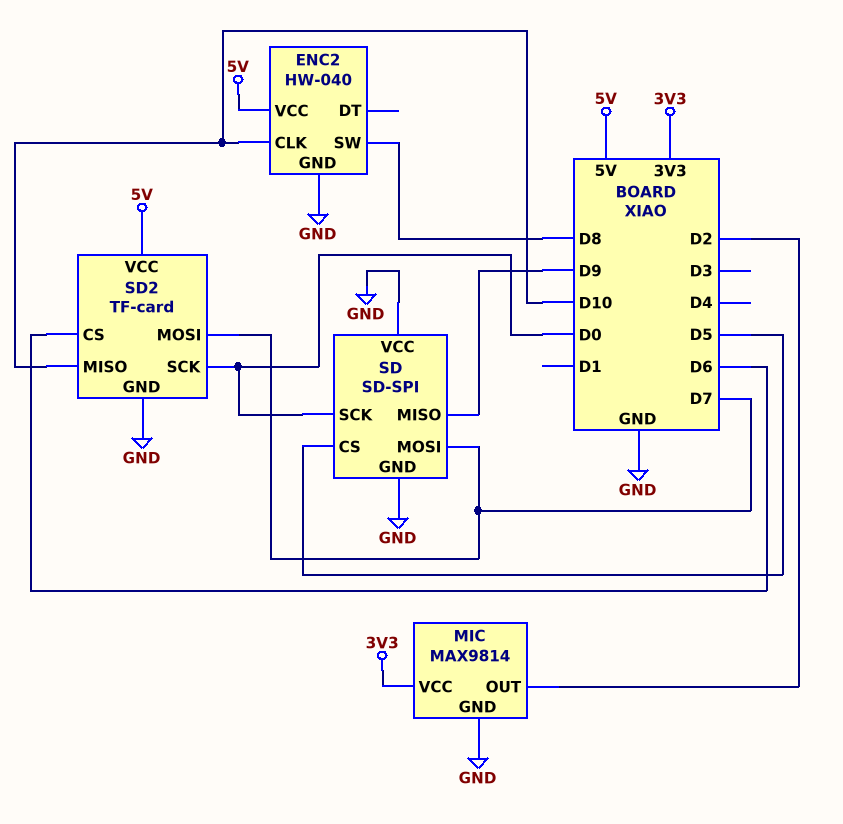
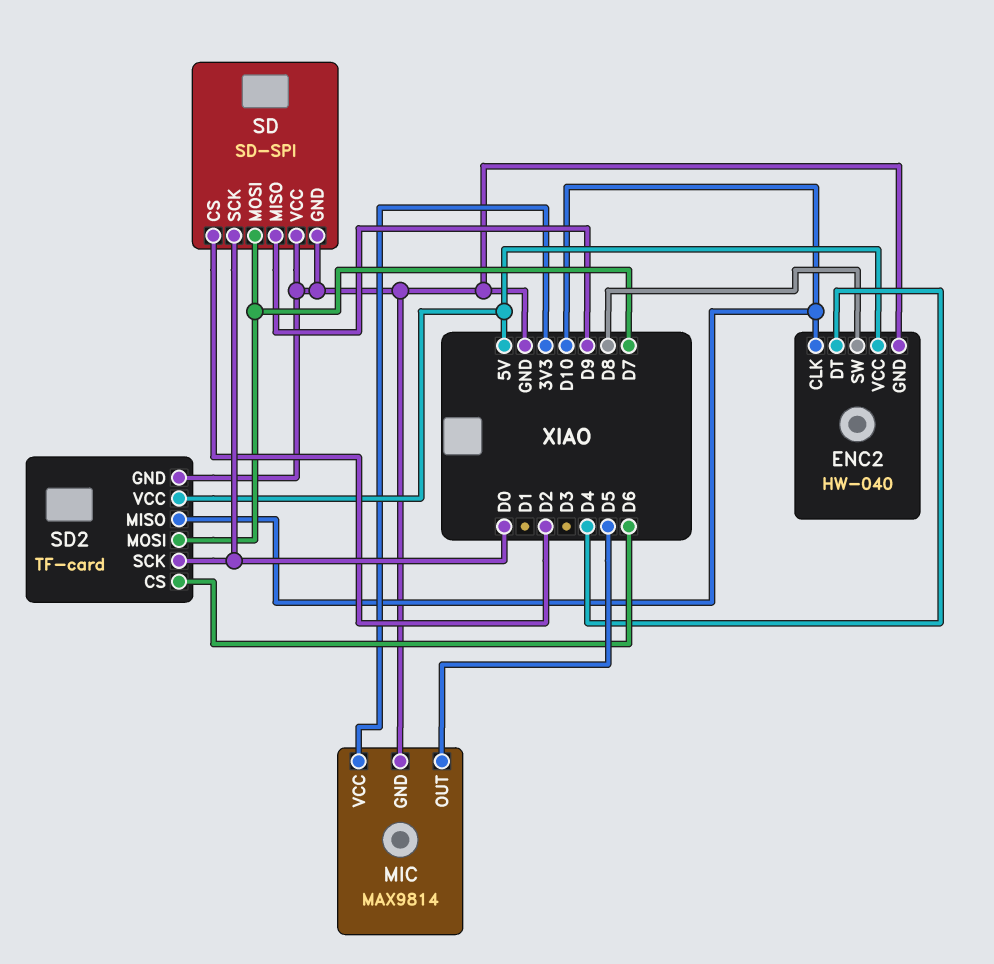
ENC2 pin DT: none -> D4
MIC pin OUT: D2 -> D5
SD pin CS: D5 -> D2

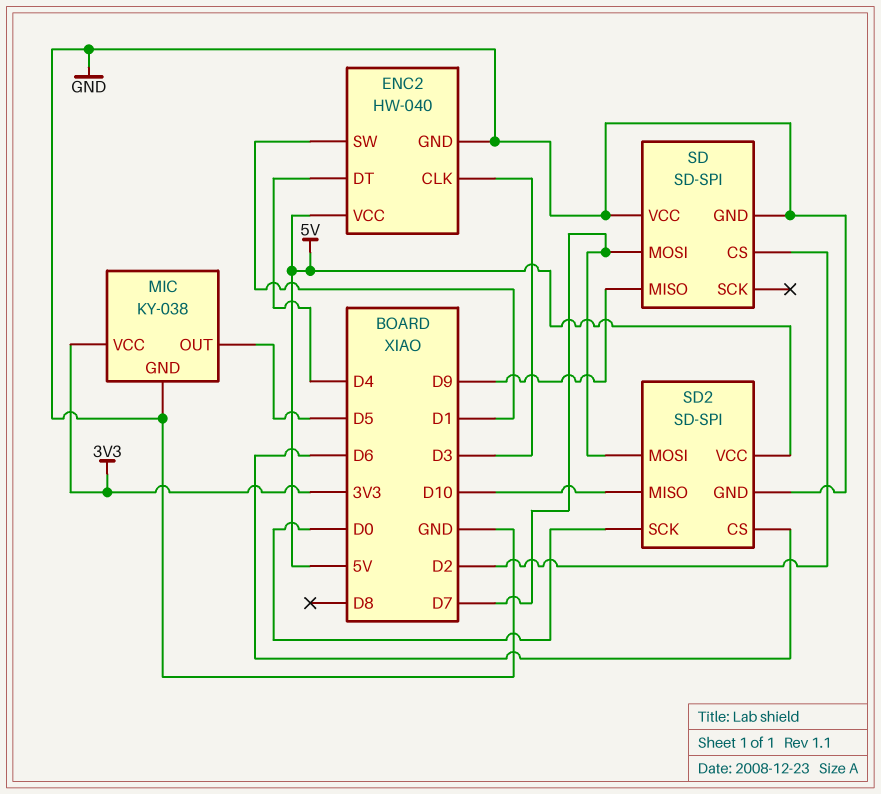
ENC2 pin CLK: D10 -> D3
ENC2 pin SW: D8 -> D1
MIC: MAX9814 -> KY-038
SD pin SCK: D0 -> none
SD2: TF-card -> SD-SPI

